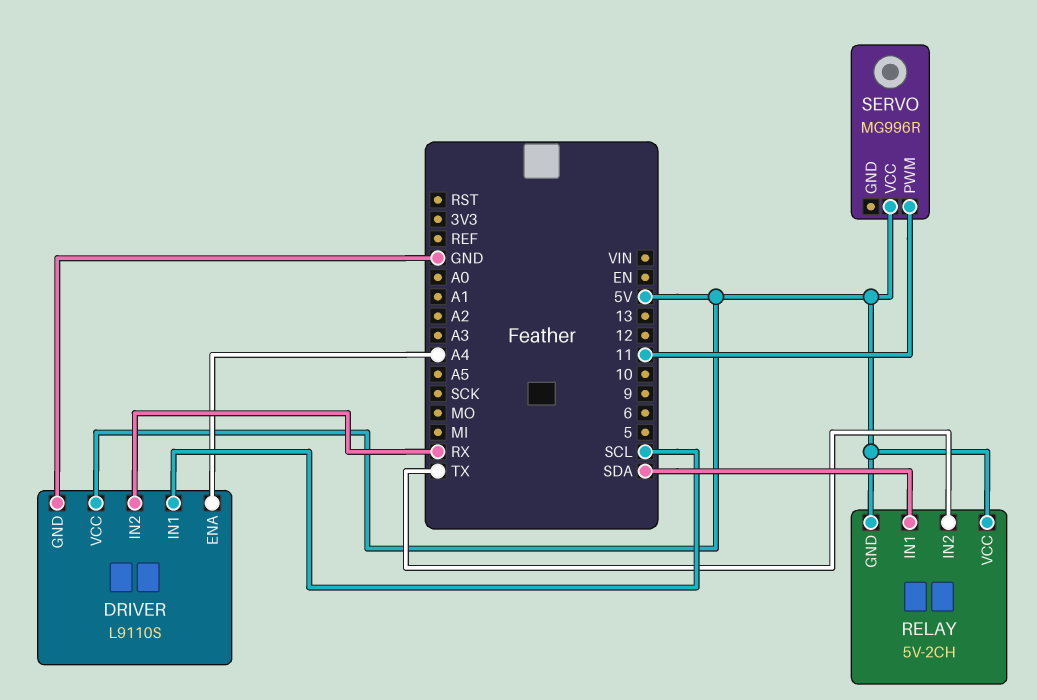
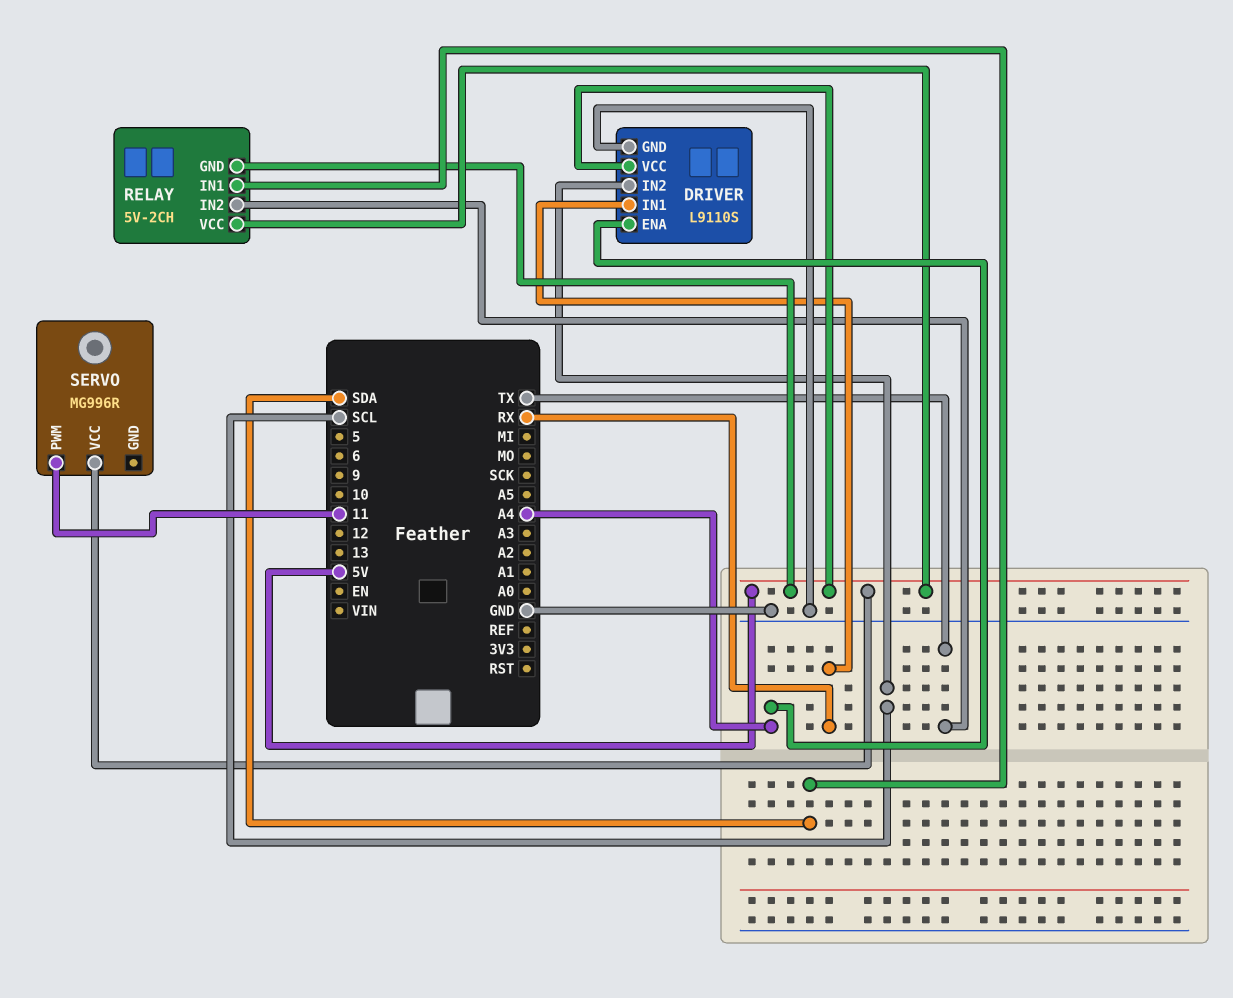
DRIVER pin IN1: SCL -> RX
DRIVER pin IN2: RX -> SCL

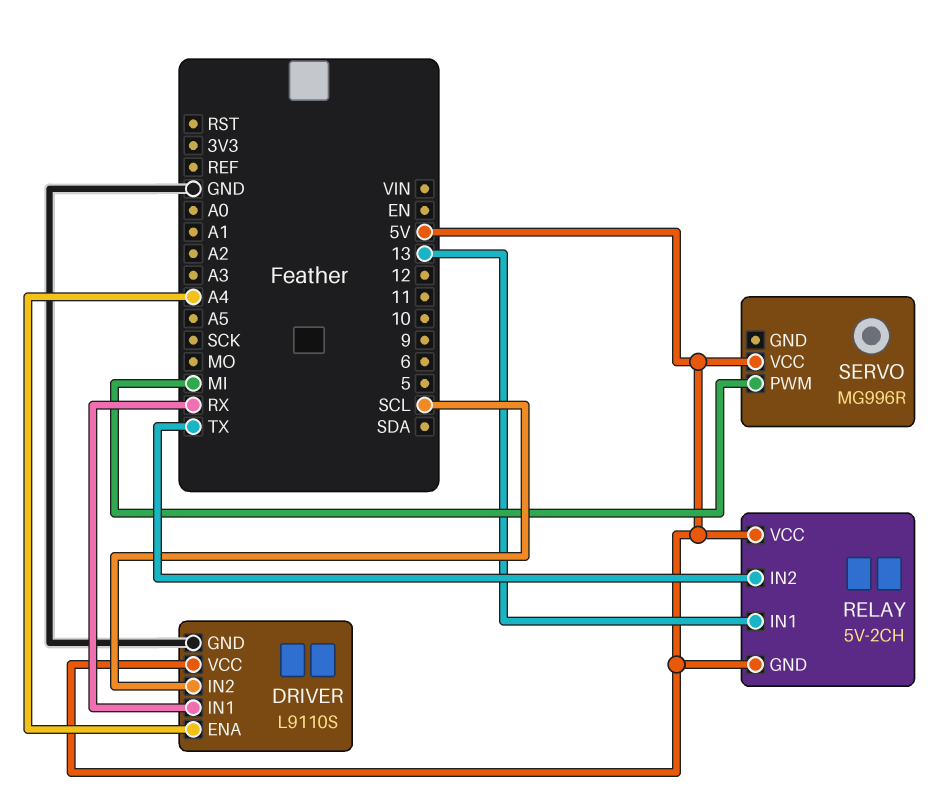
RELAY pin IN1: SDA -> 13
SERVO pin PWM: 11 -> MI

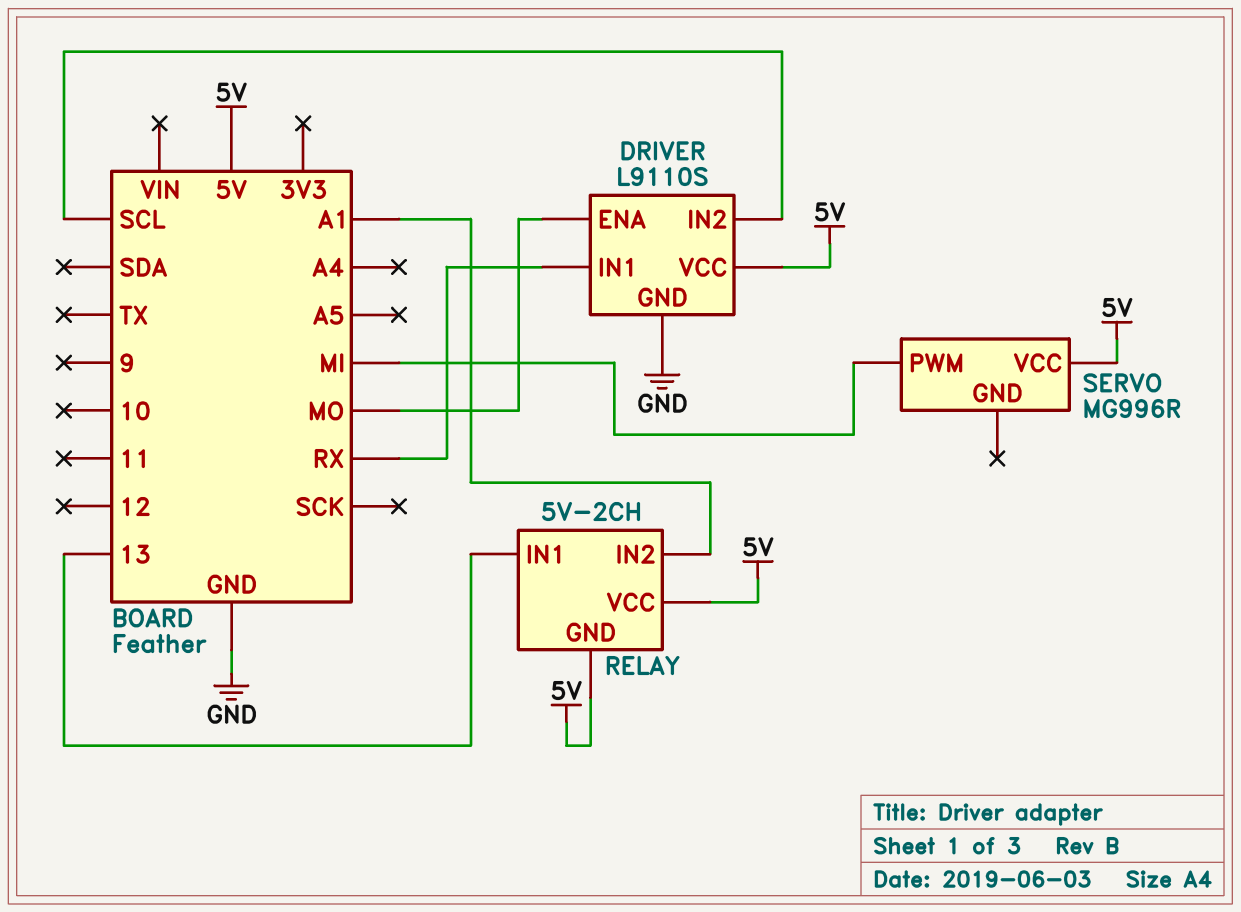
DRIVER pin ENA: A4 -> MO
RELAY pin IN2: TX -> A1

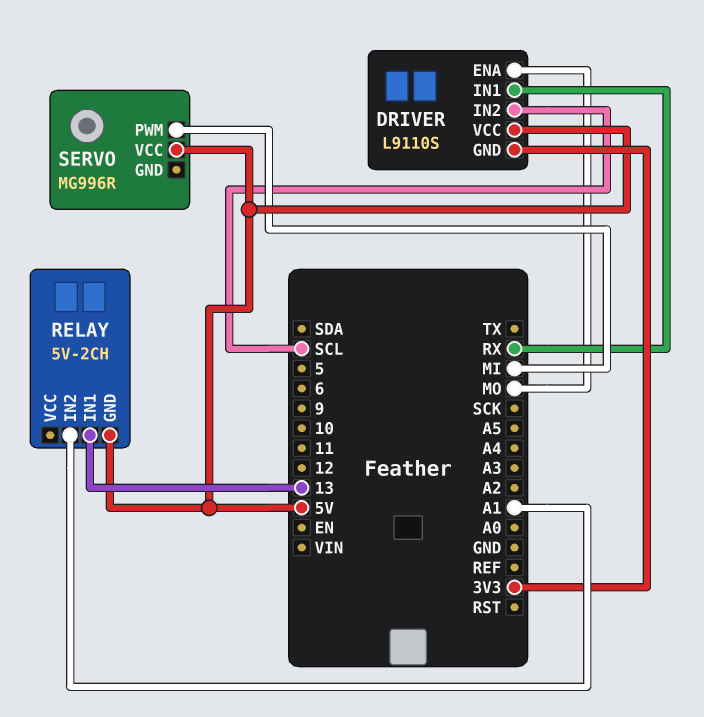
DRIVER pin GND: GND -> 3V3
RELAY pin VCC: 5V -> none

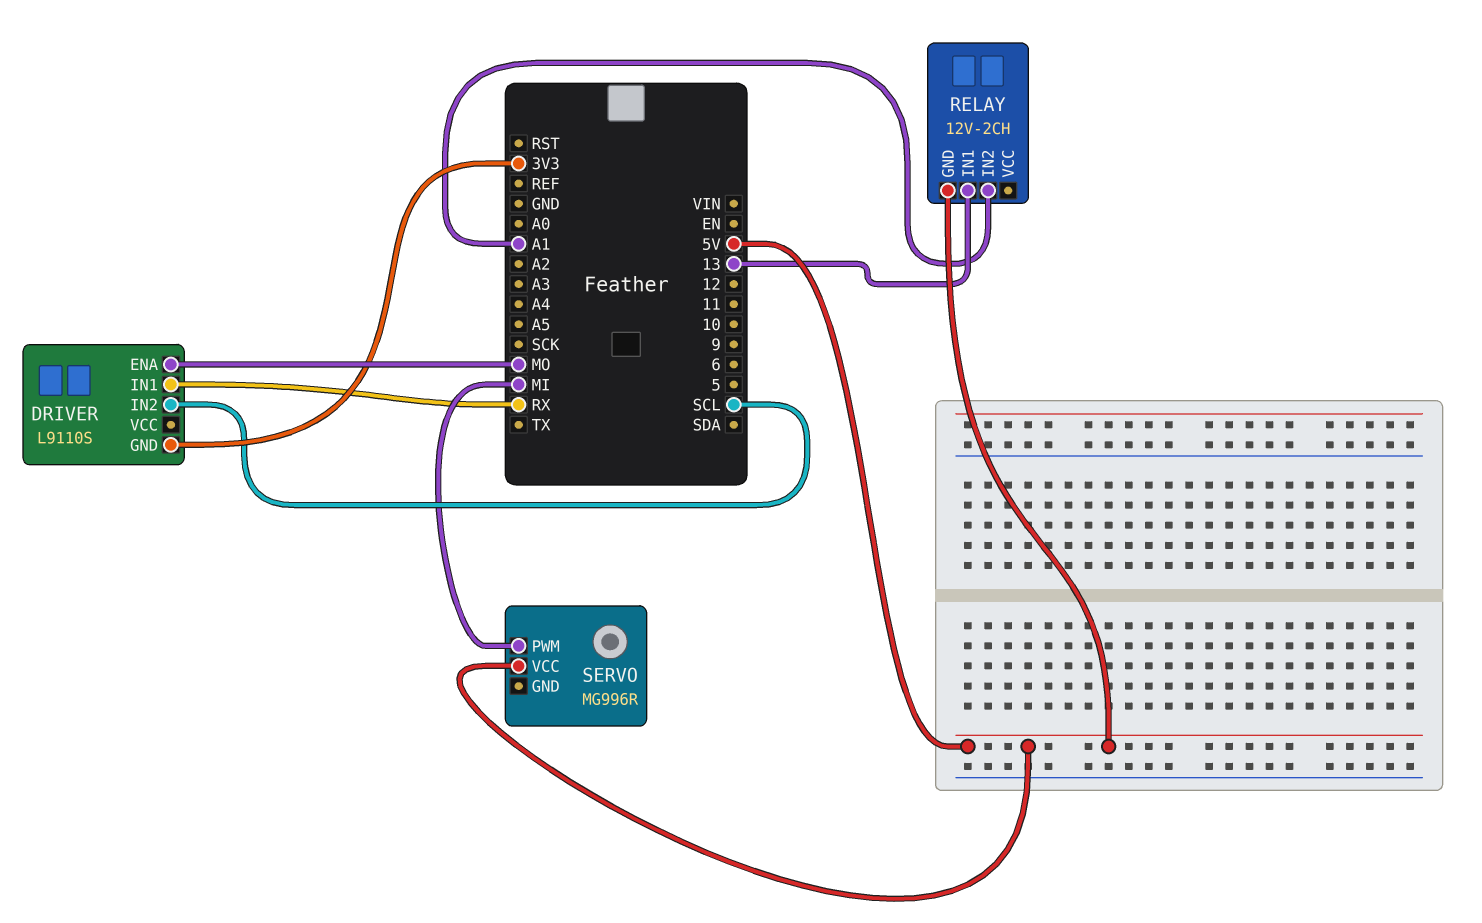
DRIVER pin VCC: 5V -> none
RELAY: 5V-2CH -> 12V-2CH

